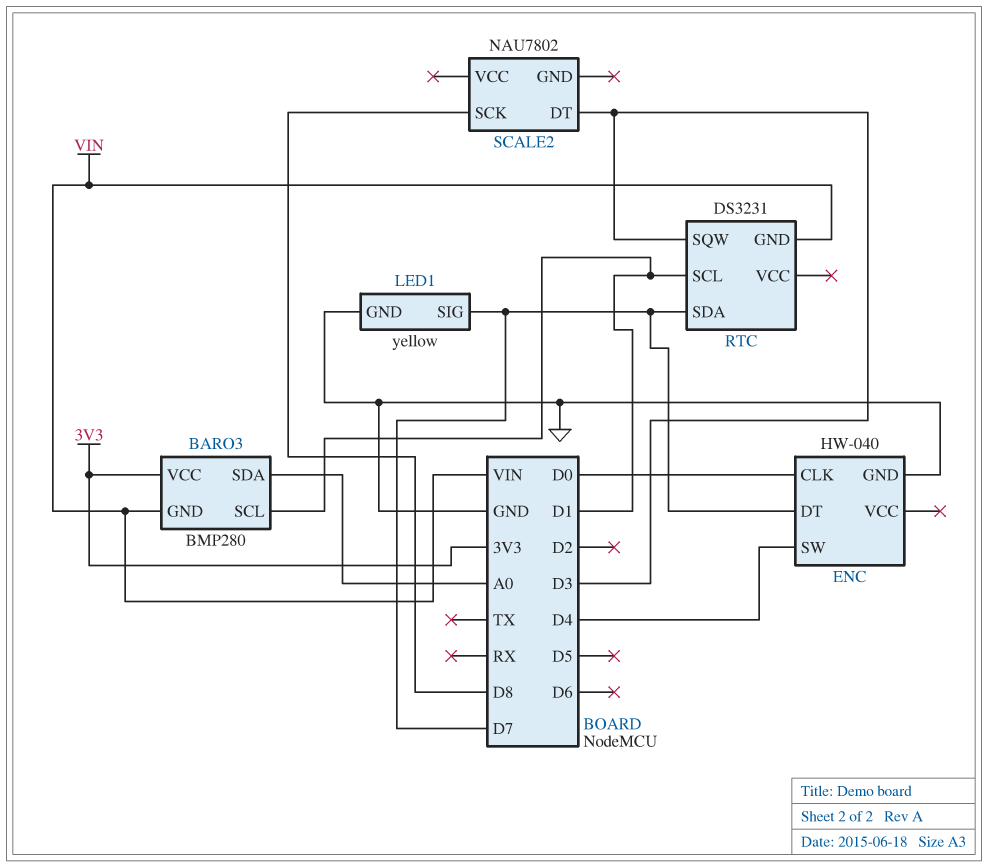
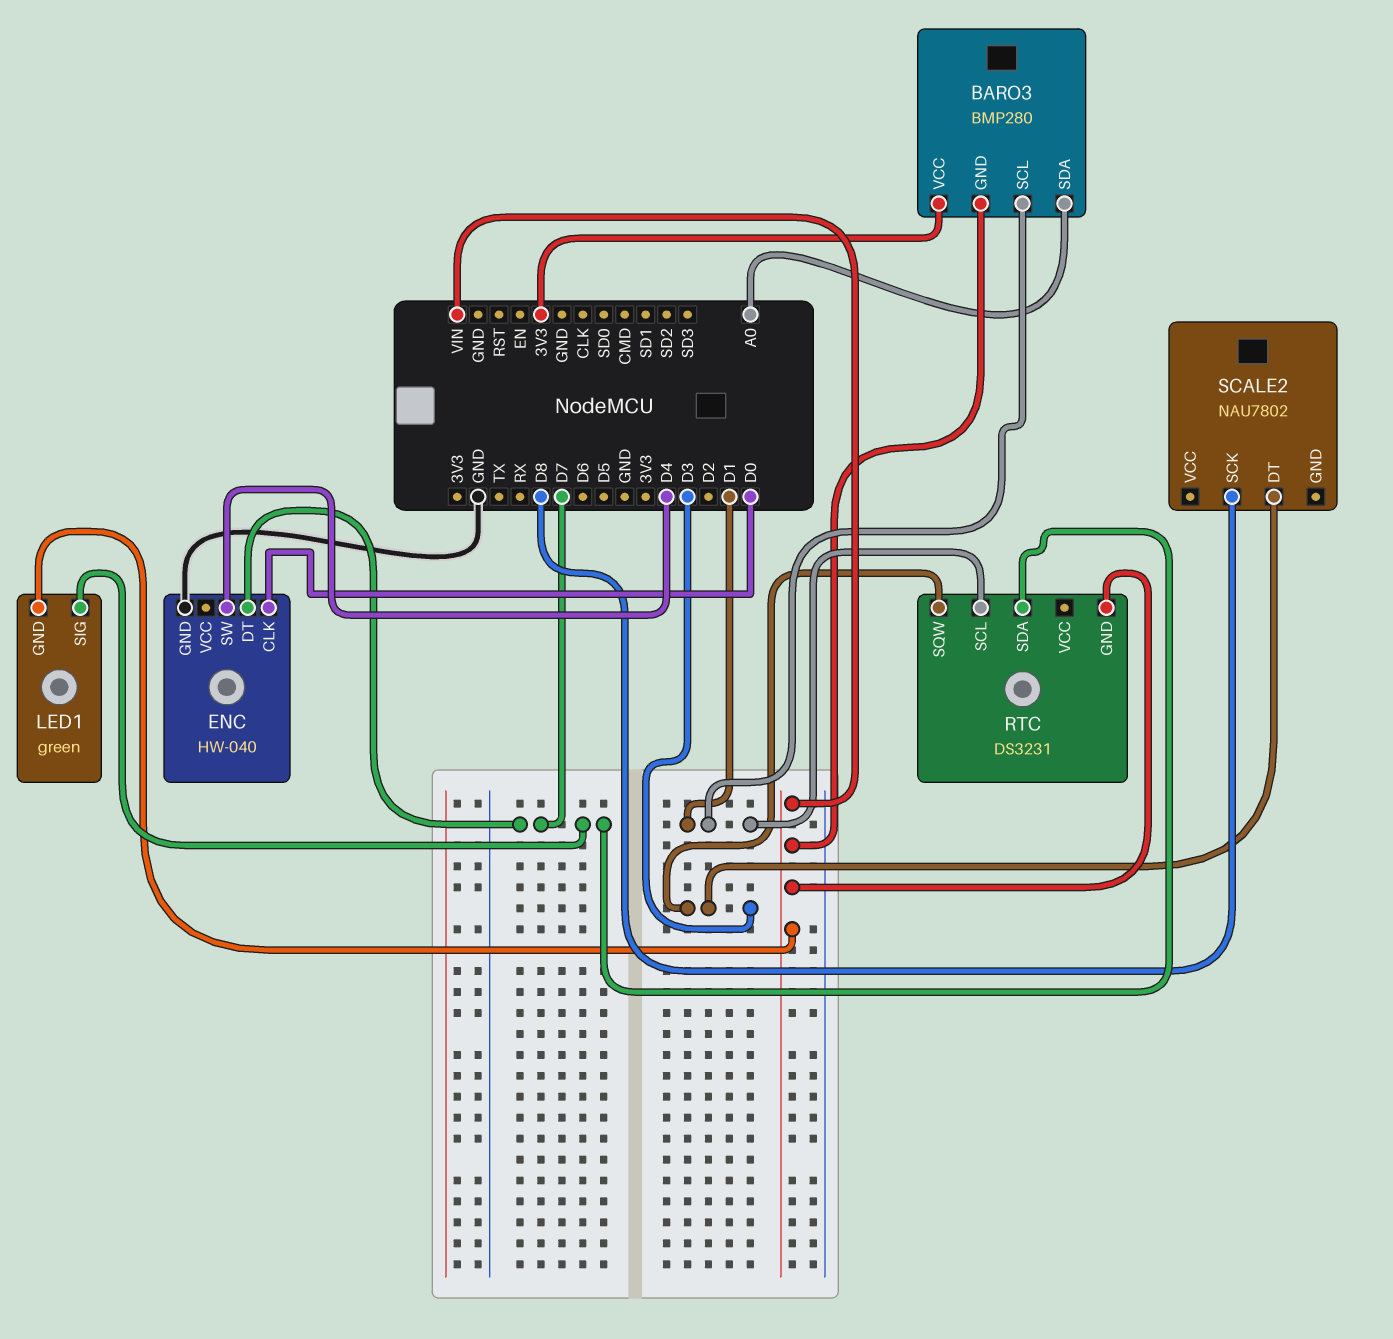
LED1: yellow -> green
LED1 pin GND: GND -> VIN

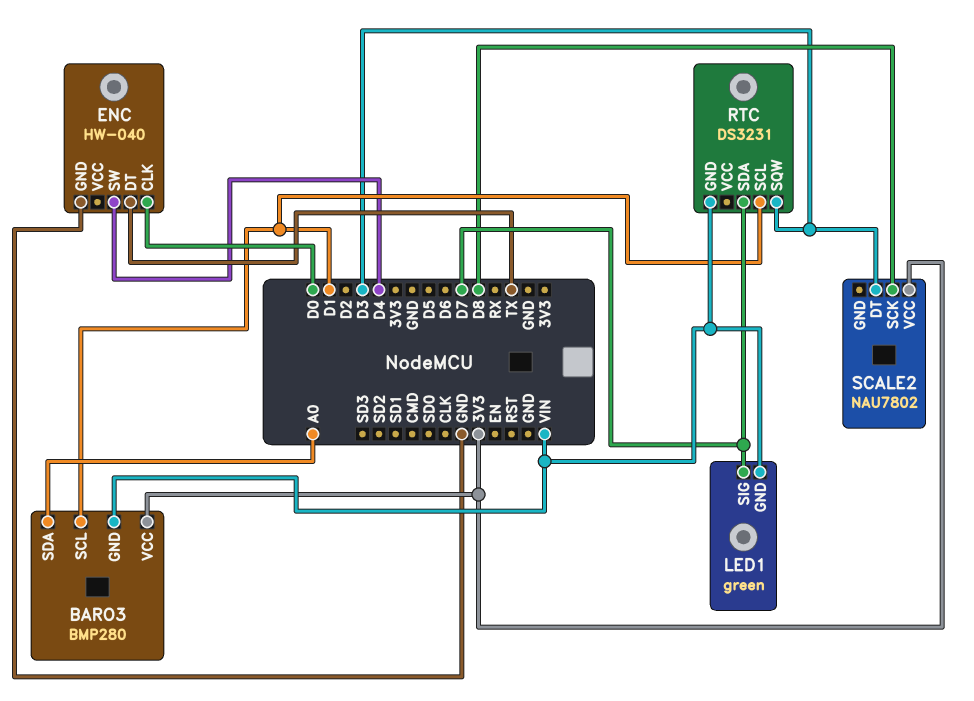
ENC pin DT: D7 -> TX
SCALE2 pin VCC: none -> 3V3

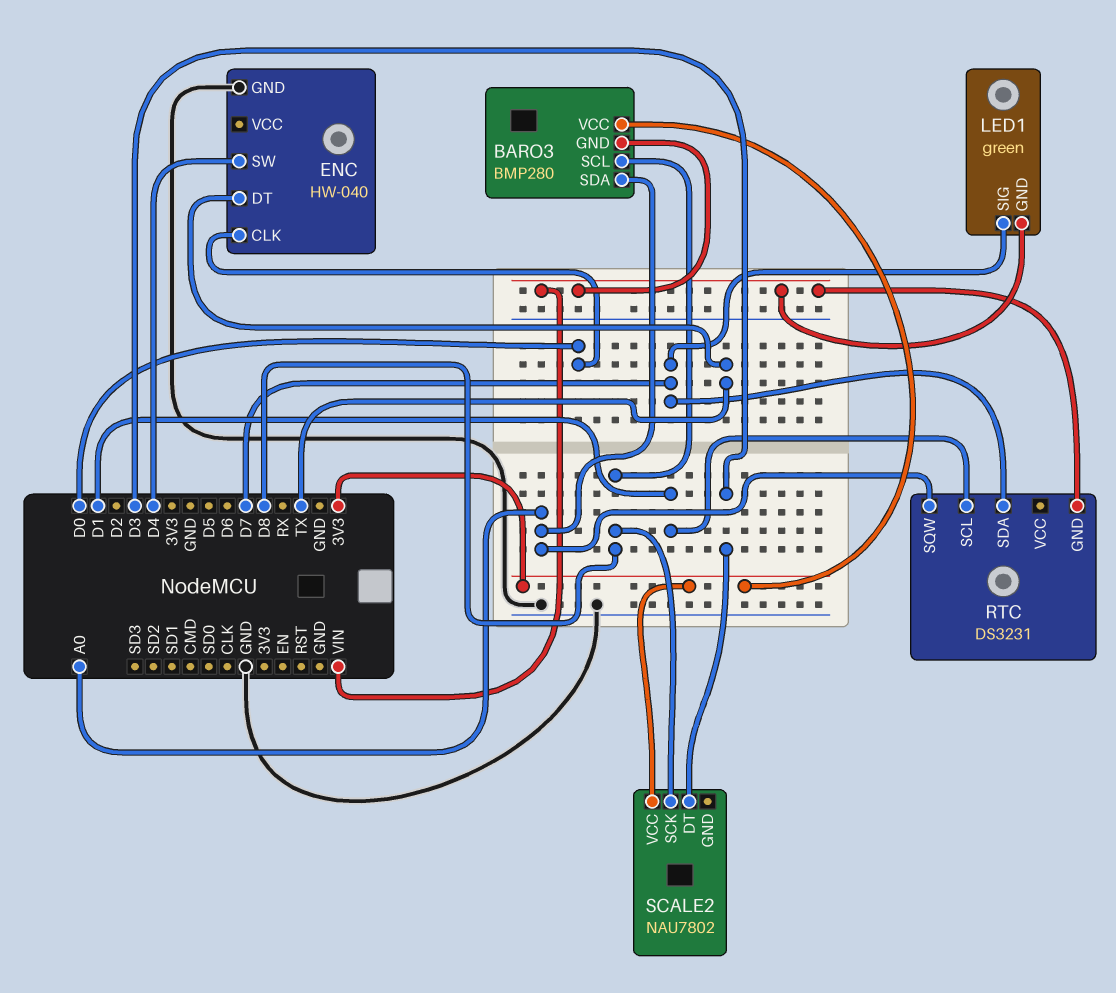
BARO3 pin SCL: D1 -> D8
RTC pin SQW: D3 -> A0

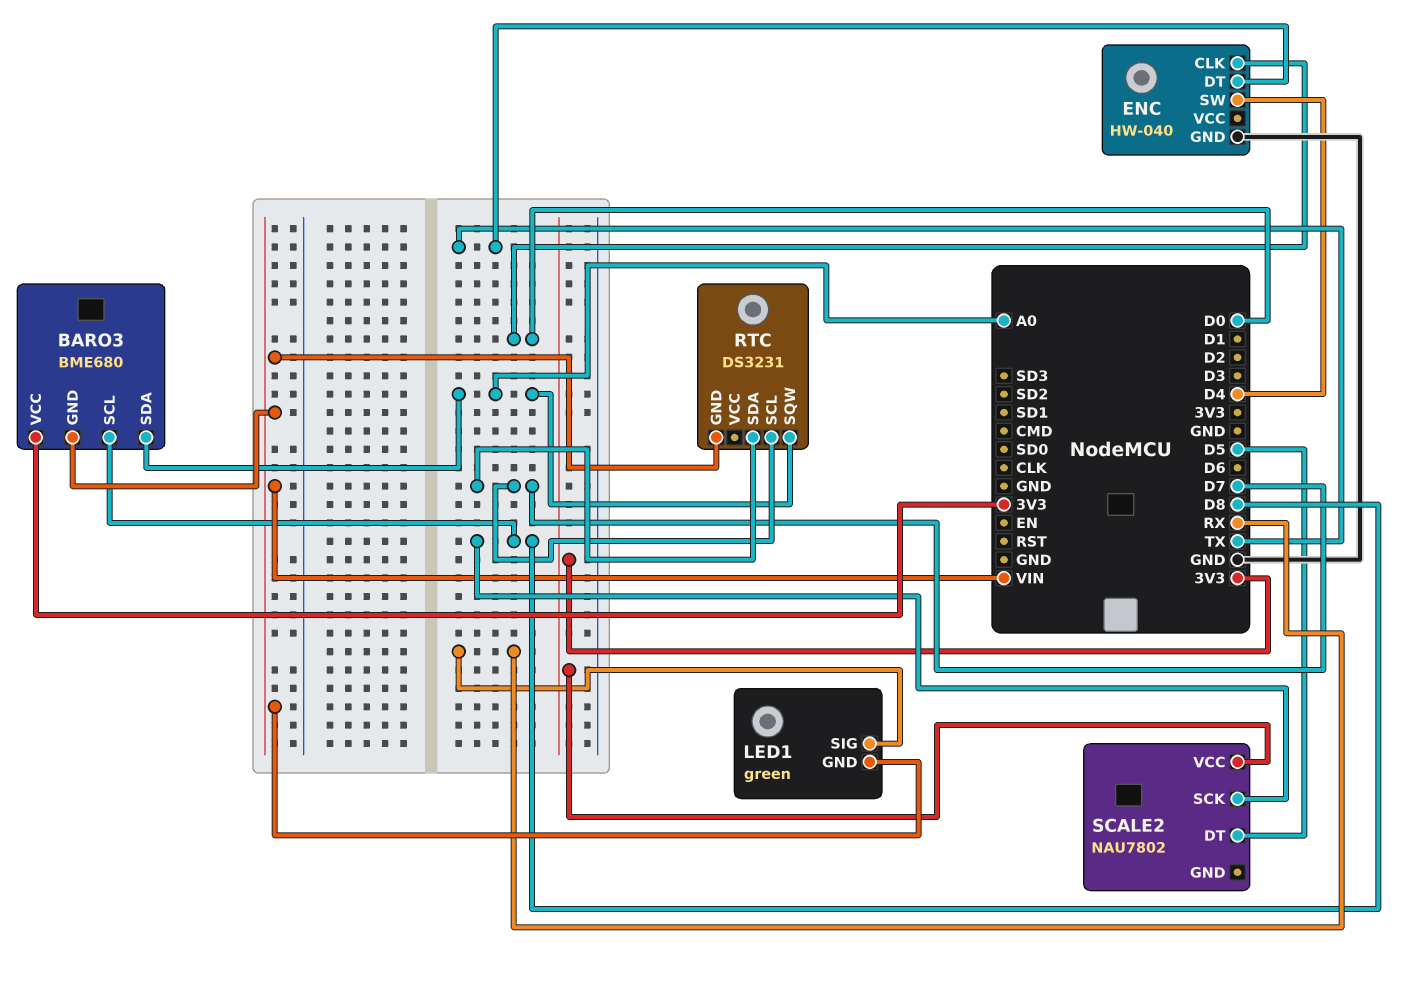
BARO3: BMP280 -> BME680
LED1 pin SIG: D7 -> RX
RTC pin SCL: D1 -> D7
SCALE2 pin DT: D3 -> D5

